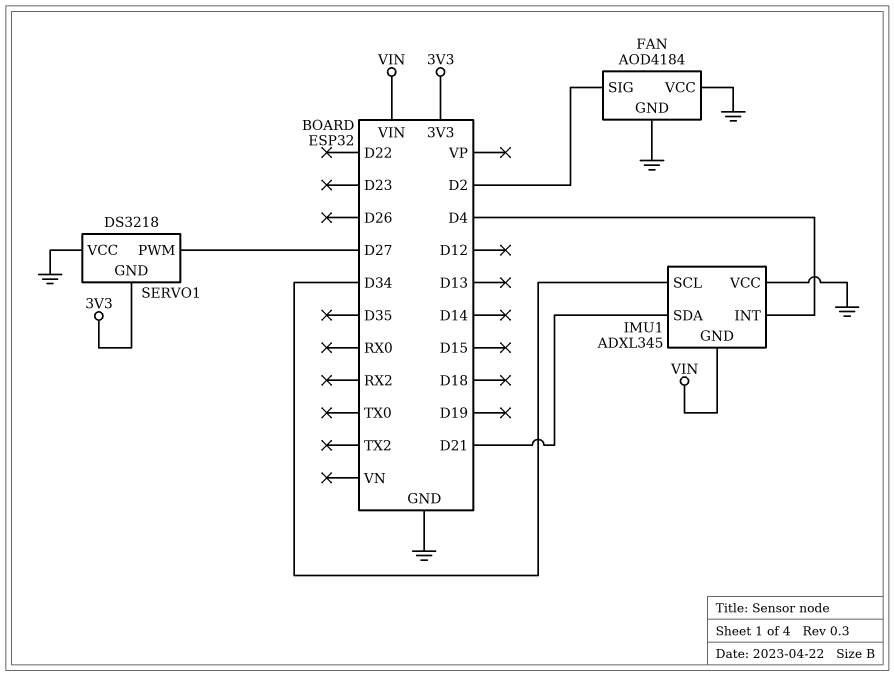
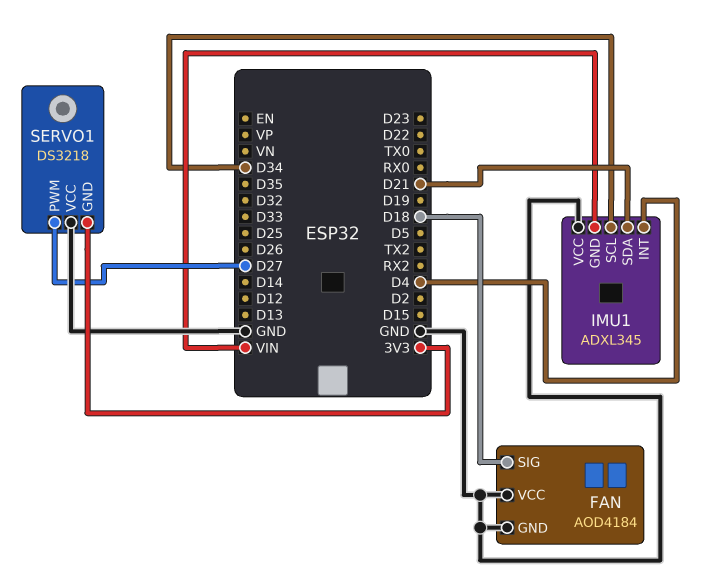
FAN pin SIG: D2 -> D18

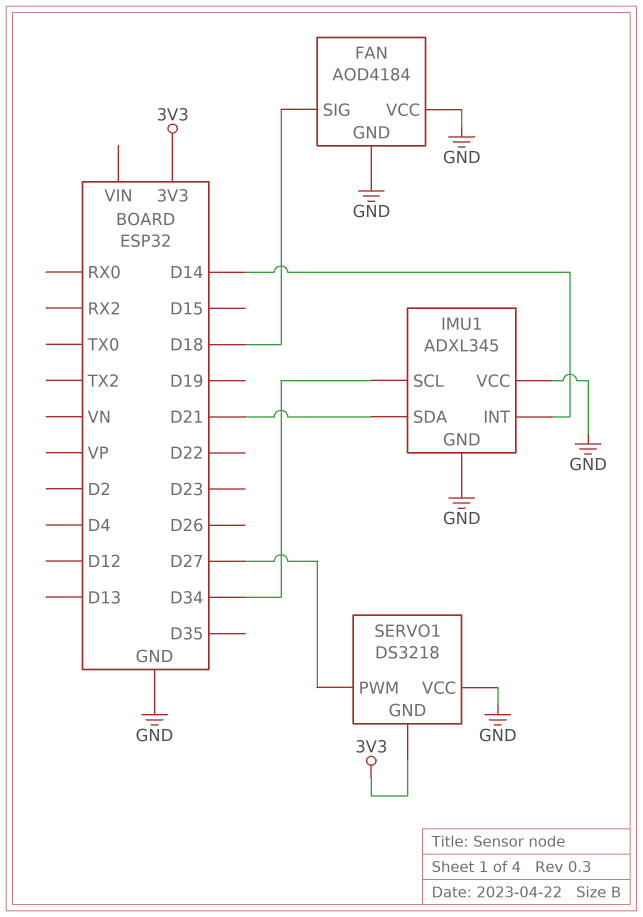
IMU1 pin GND: VIN -> GND
IMU1 pin INT: D4 -> D14

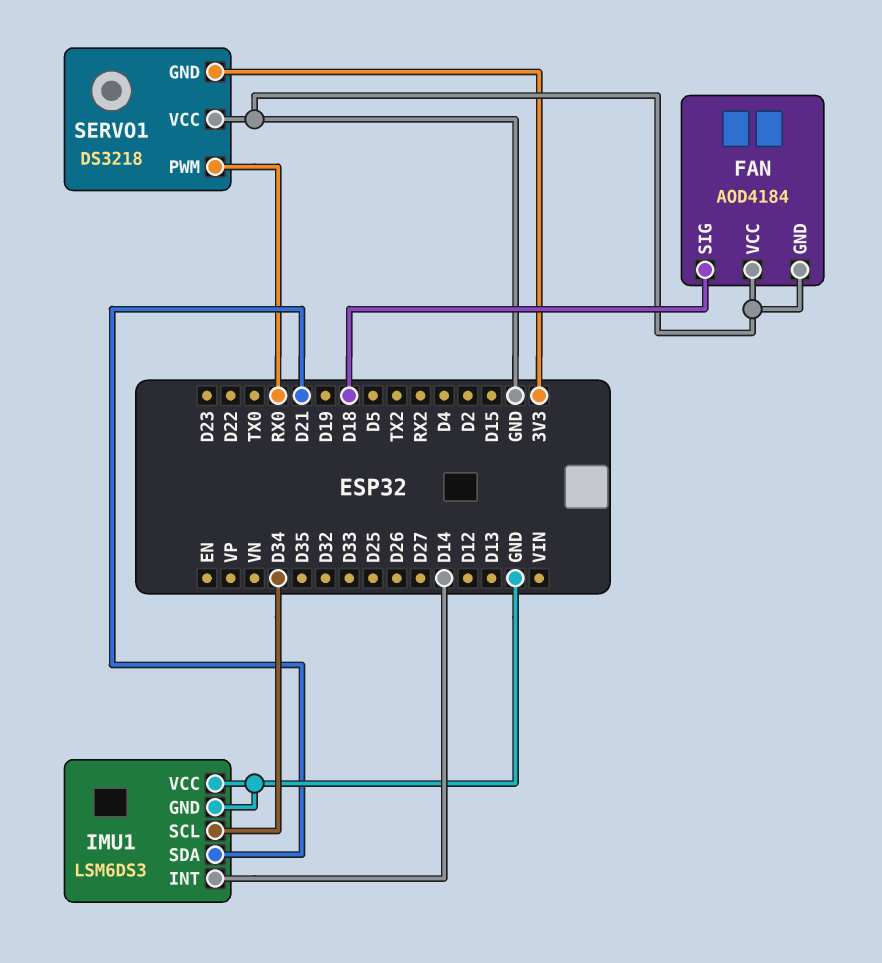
IMU1: ADXL345 -> LSM6DS3
SERVO1 pin PWM: D27 -> RX0

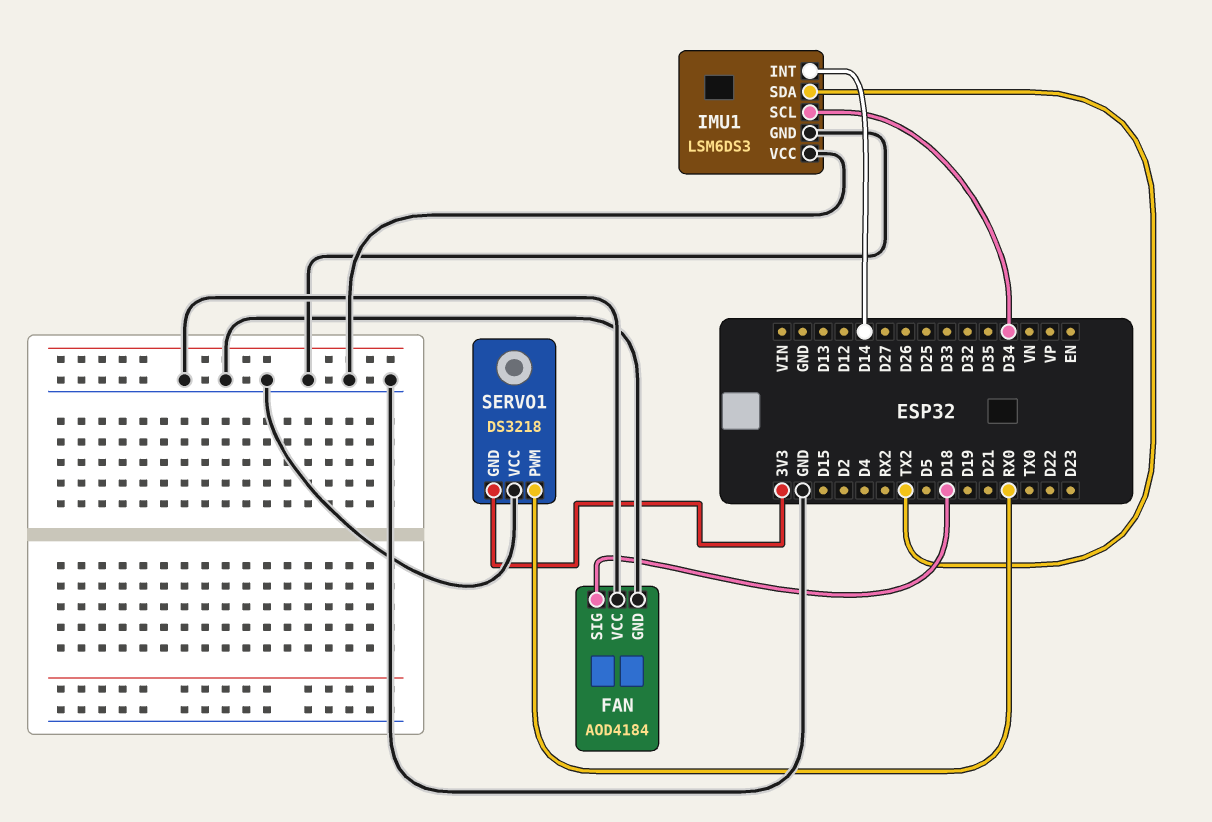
IMU1 pin SDA: D21 -> TX2

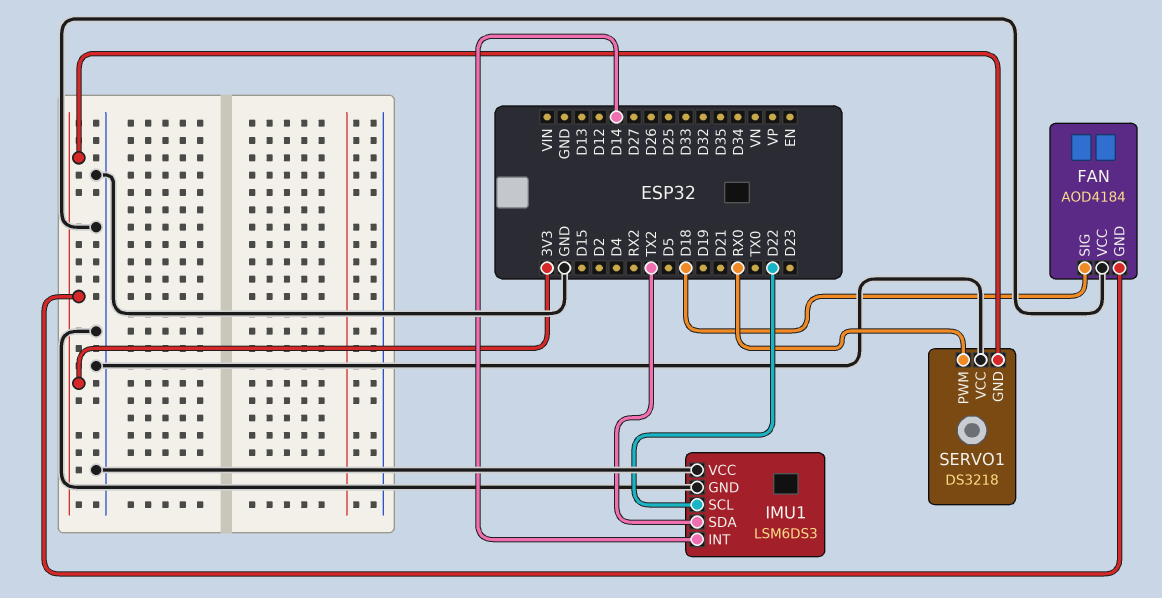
FAN pin GND: GND -> 3V3
IMU1 pin SCL: D34 -> D22

